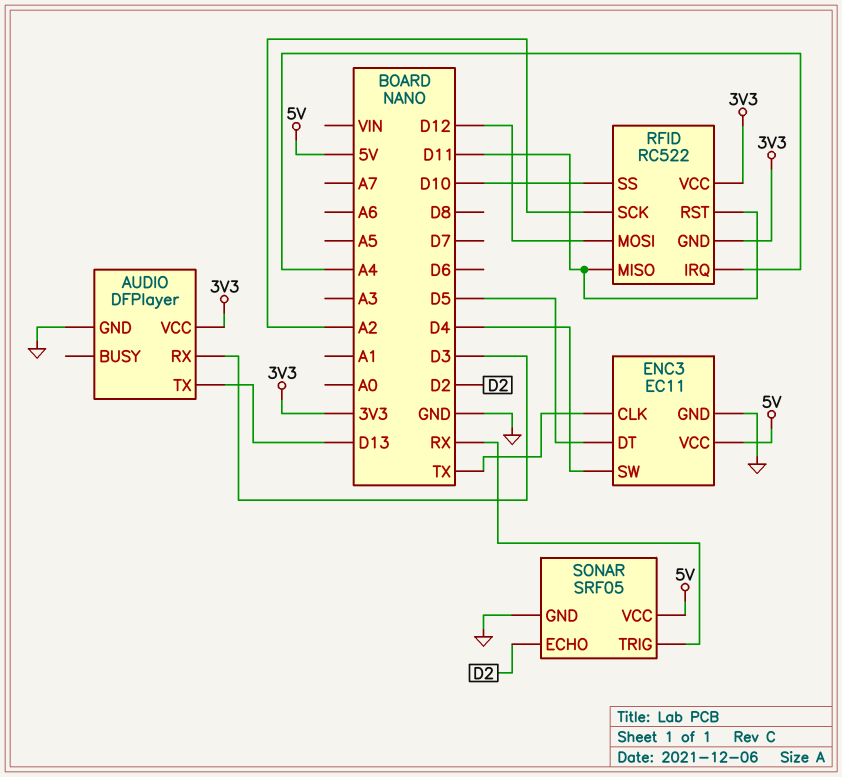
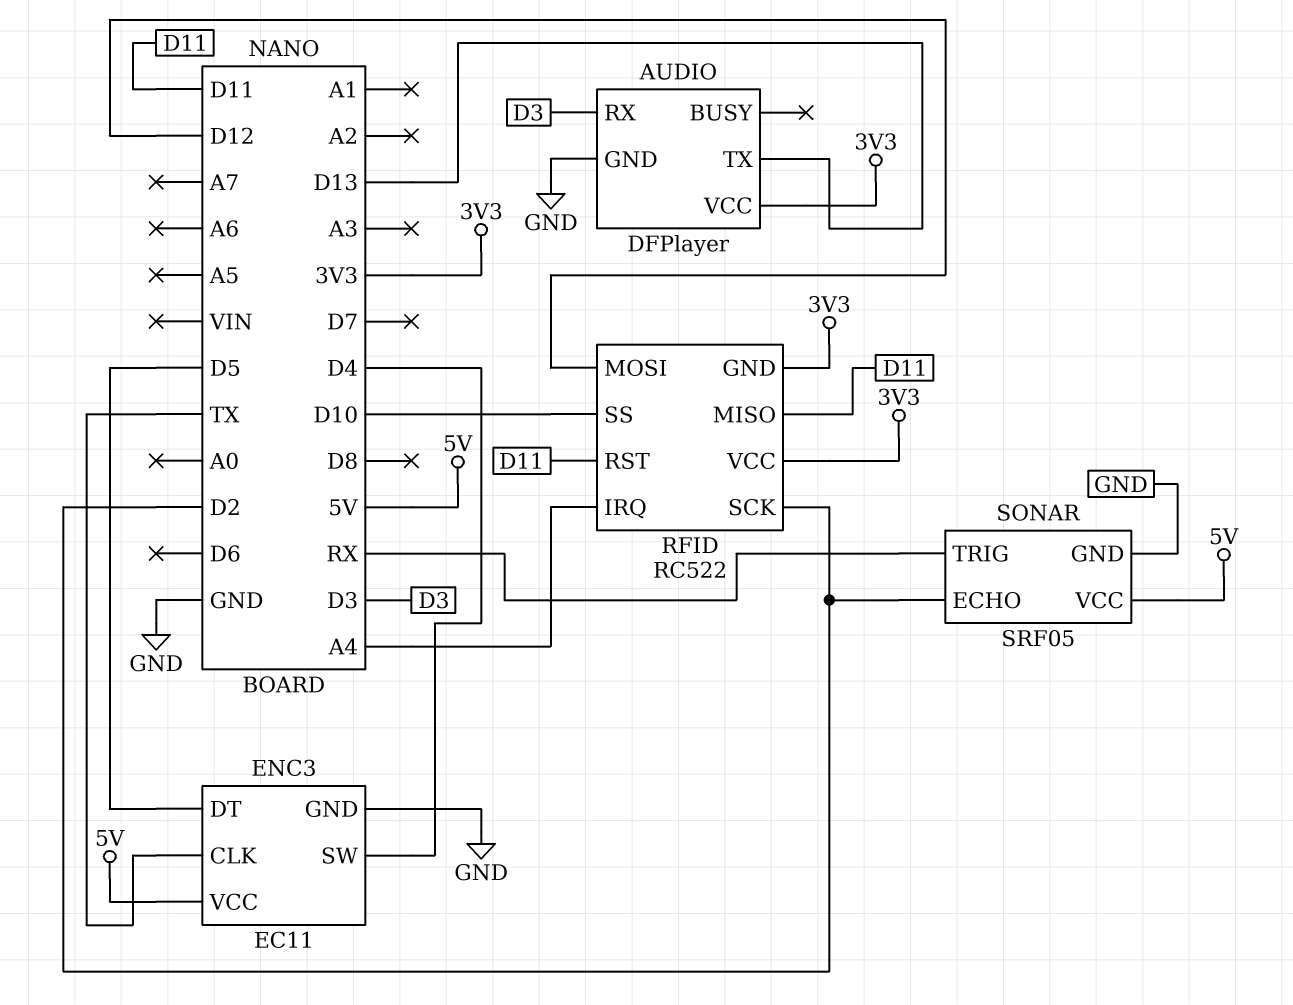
RFID pin SCK: A2 -> D2

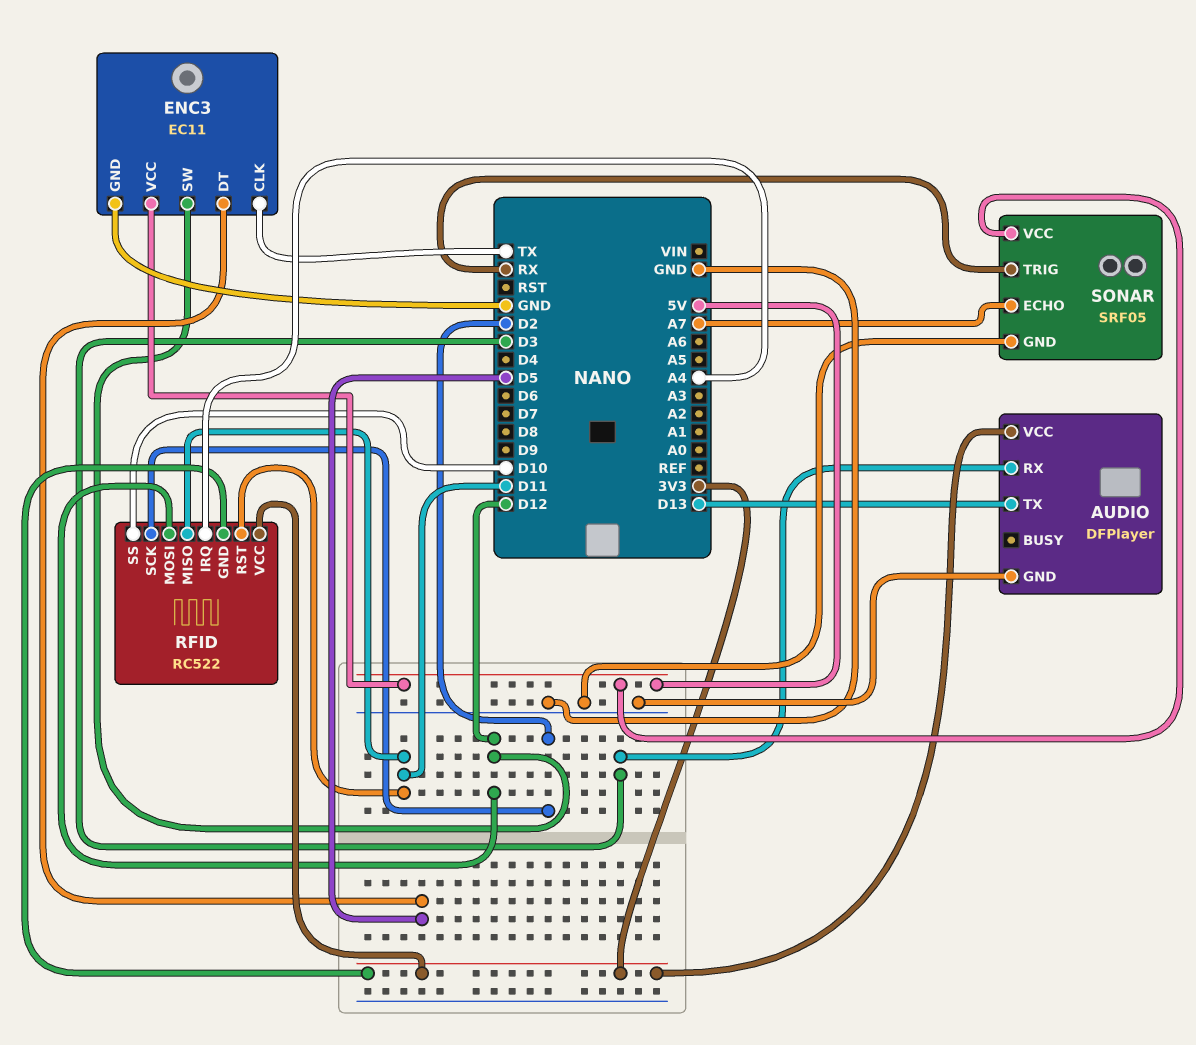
ENC3 pin SW: D4 -> D12
SONAR pin ECHO: D2 -> A7

